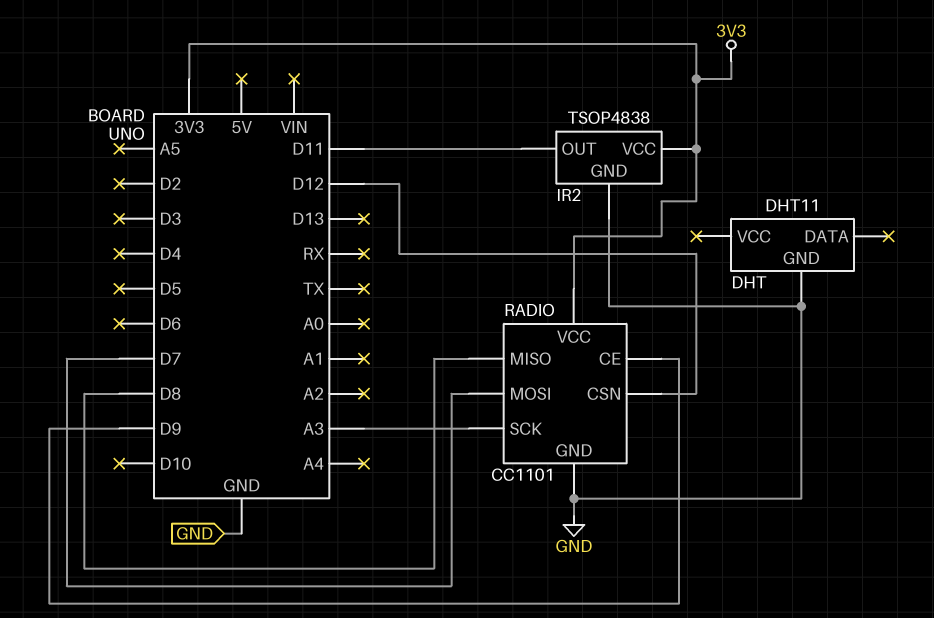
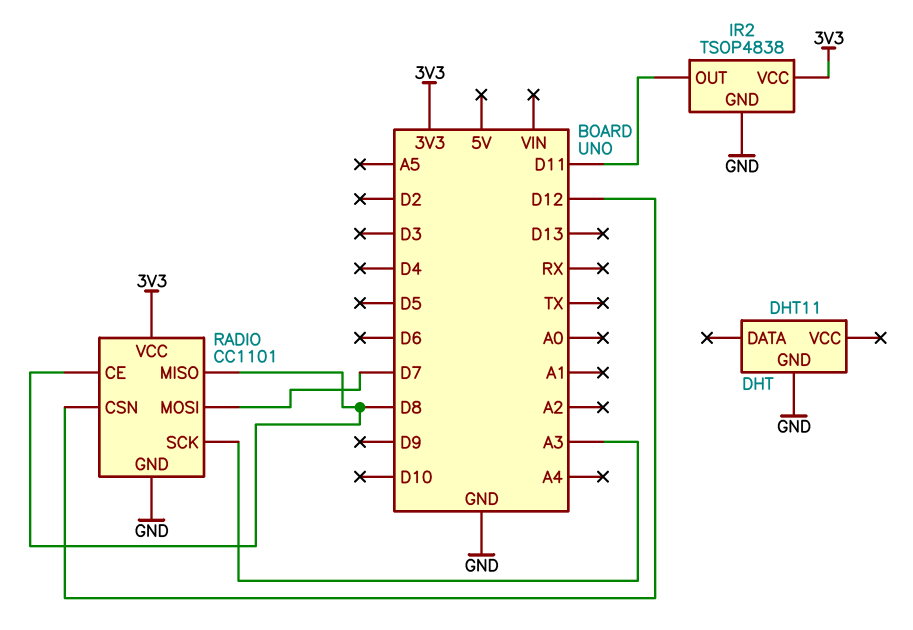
RADIO pin CE: D9 -> D8

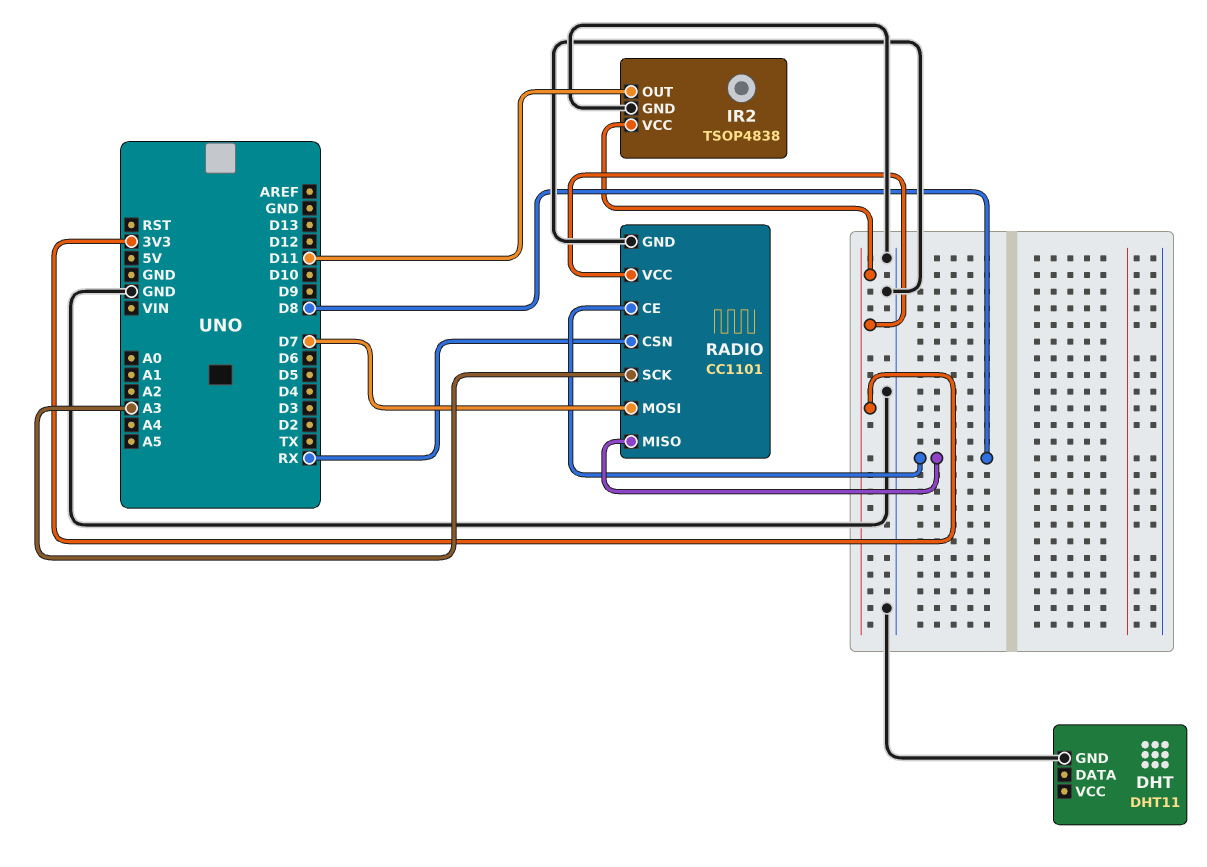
RADIO pin CSN: D12 -> RX

